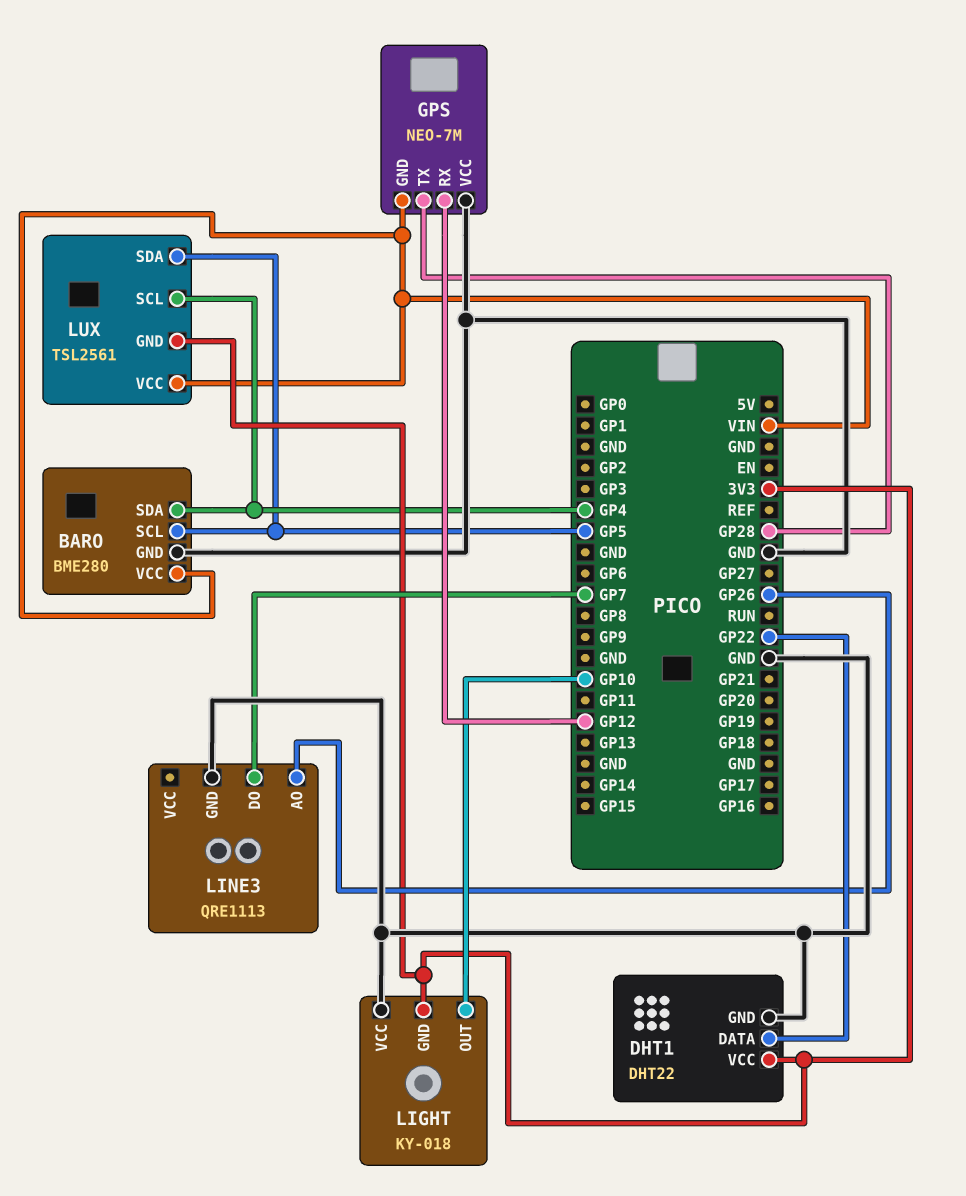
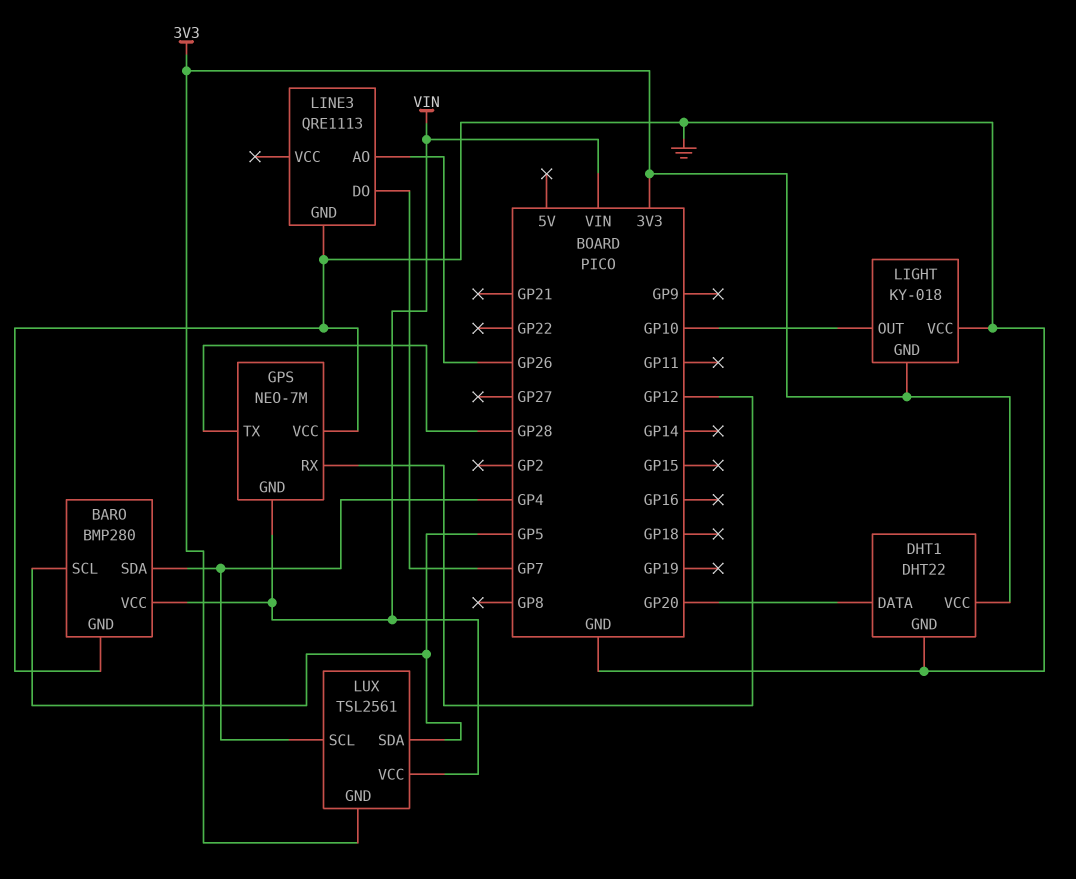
BARO: BME280 -> BMP280
DHT1 pin DATA: GP22 -> GP20

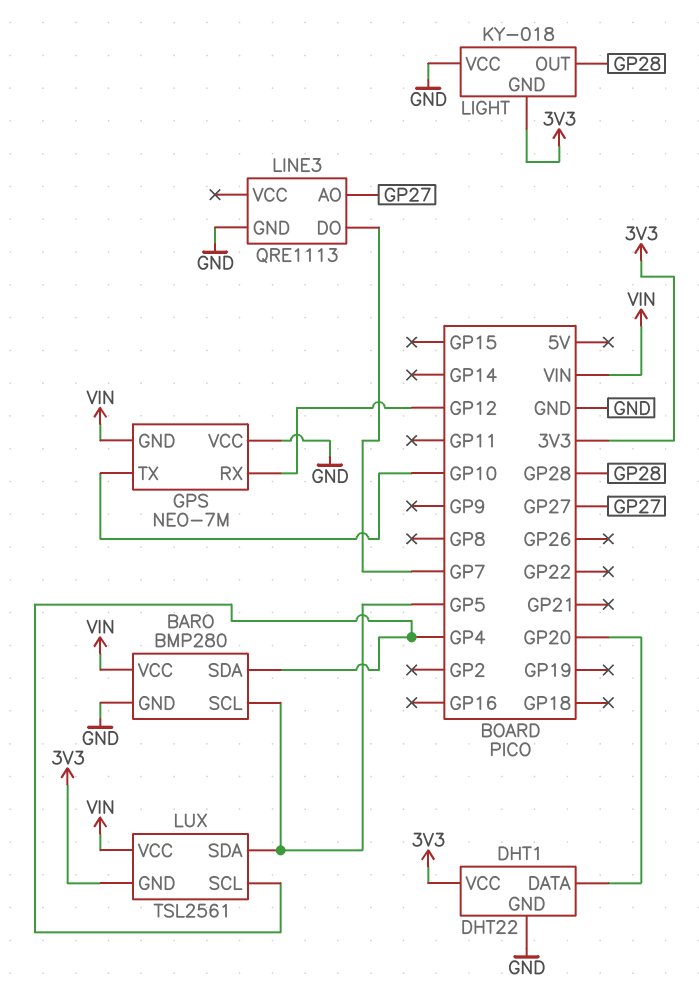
GPS pin TX: GP28 -> GP10
LIGHT pin OUT: GP10 -> GP28
LINE3 pin AO: GP26 -> GP27

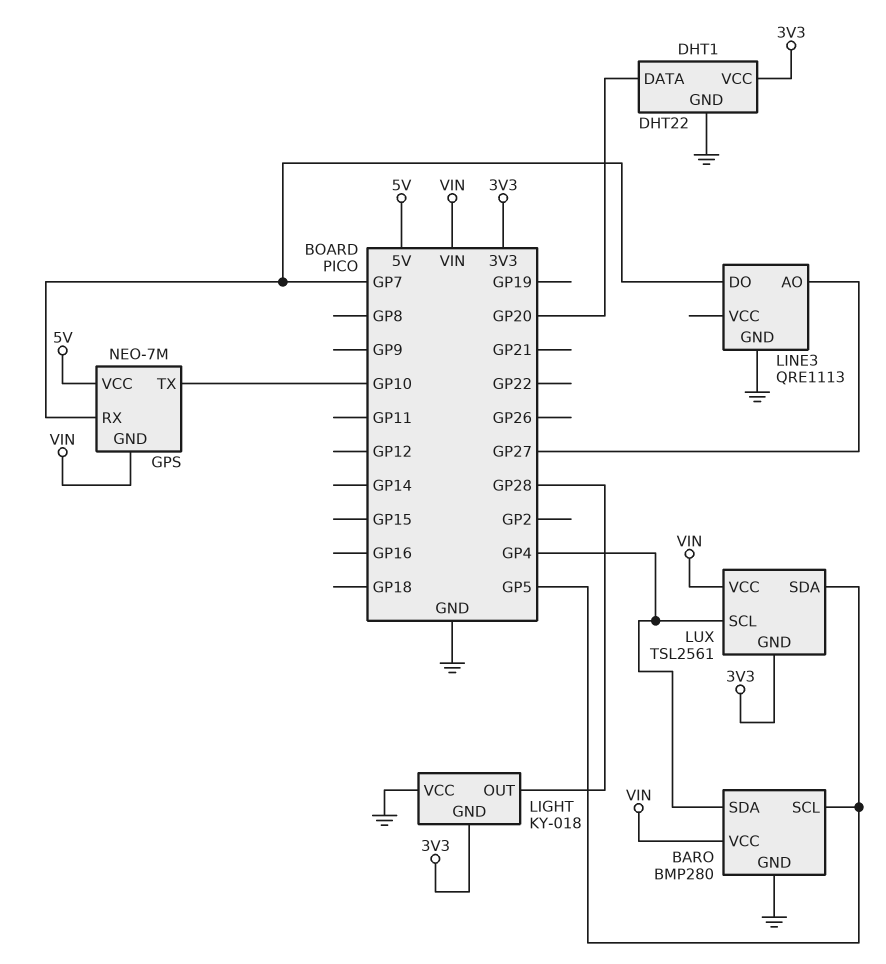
GPS pin RX: GP12 -> GP7
GPS pin VCC: GND -> 5V

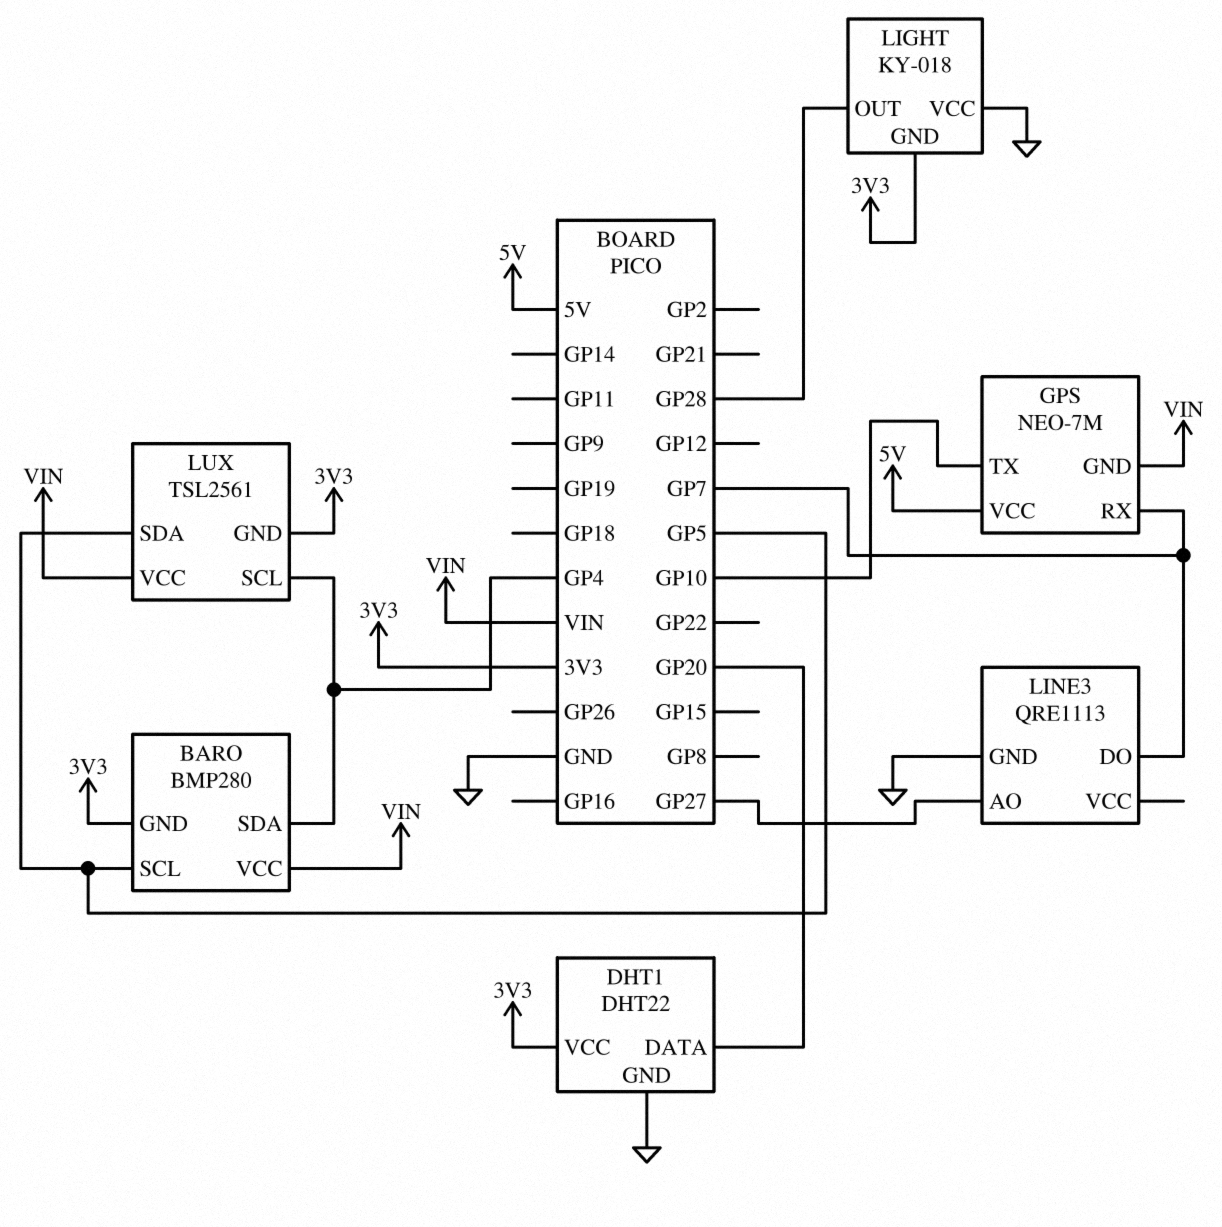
BARO pin GND: GND -> 3V3

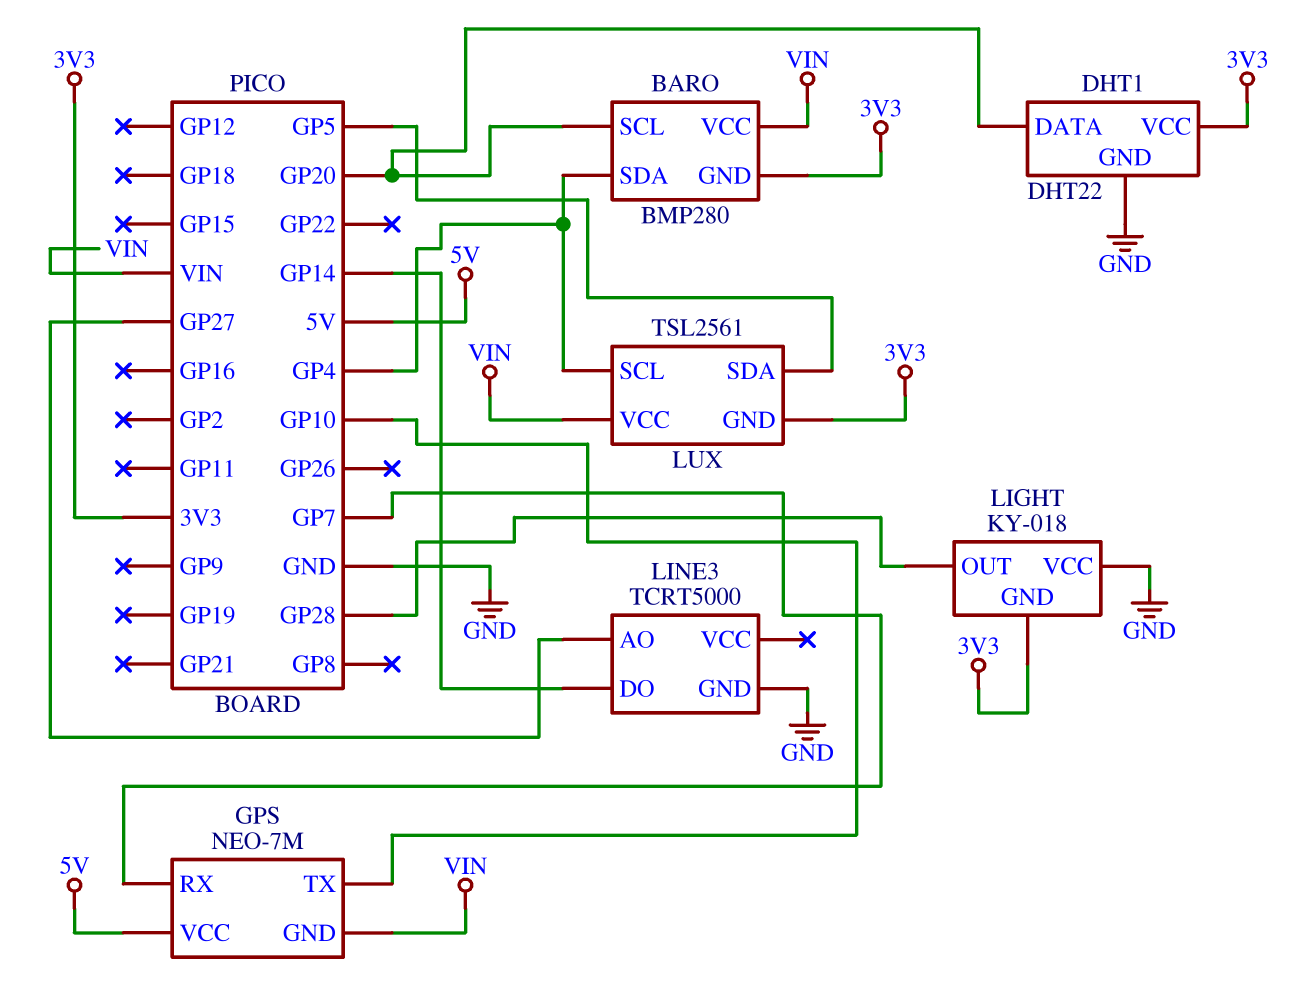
BARO pin SCL: GP5 -> GP20
LINE3: QRE1113 -> TCRT5000
LINE3 pin DO: GP7 -> GP14

